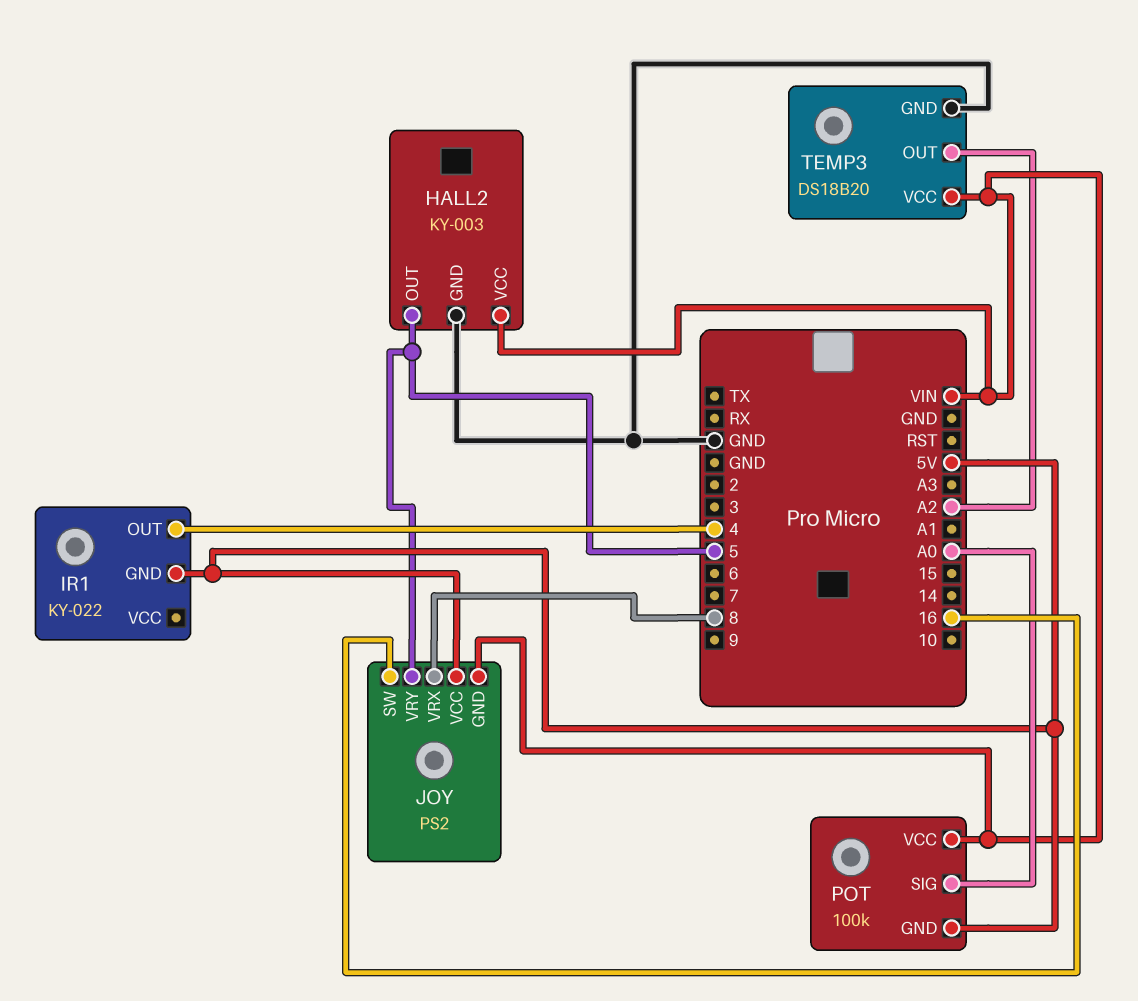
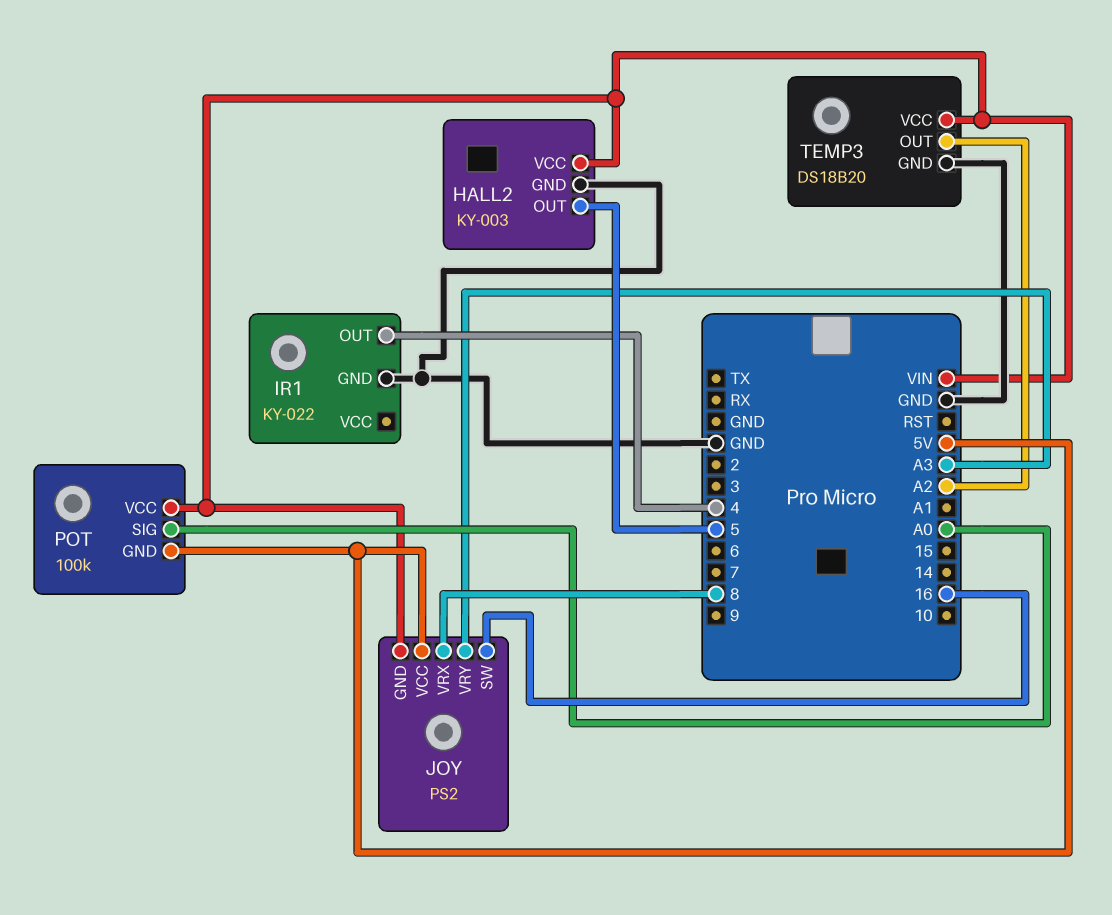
IR1 pin GND: 5V -> GND
JOY pin VRY: 5 -> A3

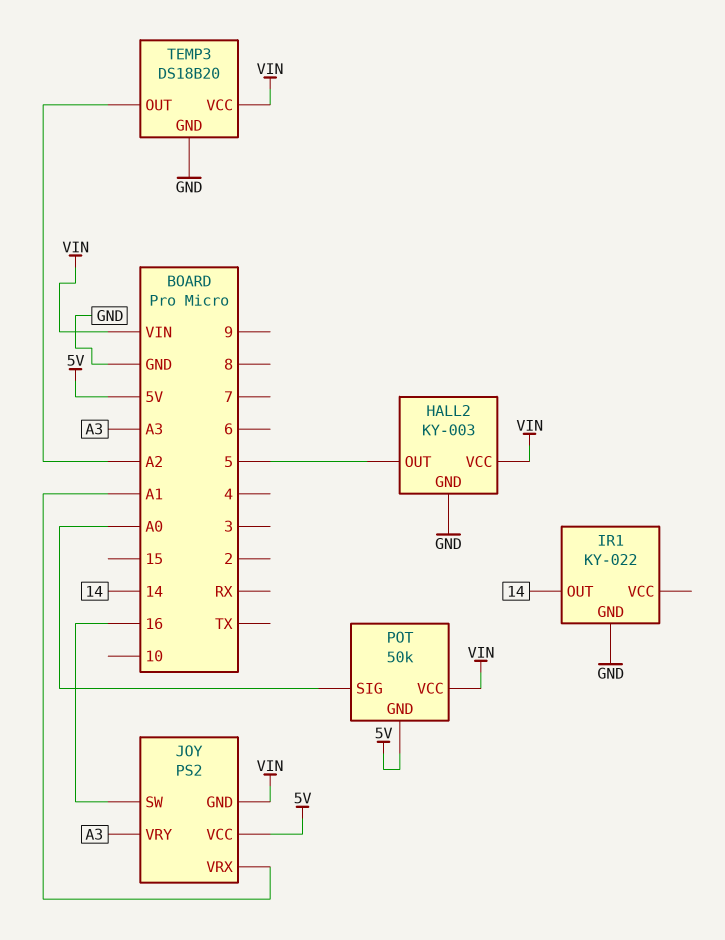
IR1 pin OUT: 4 -> 14
JOY pin VRX: 8 -> A1
POT: 100k -> 50k

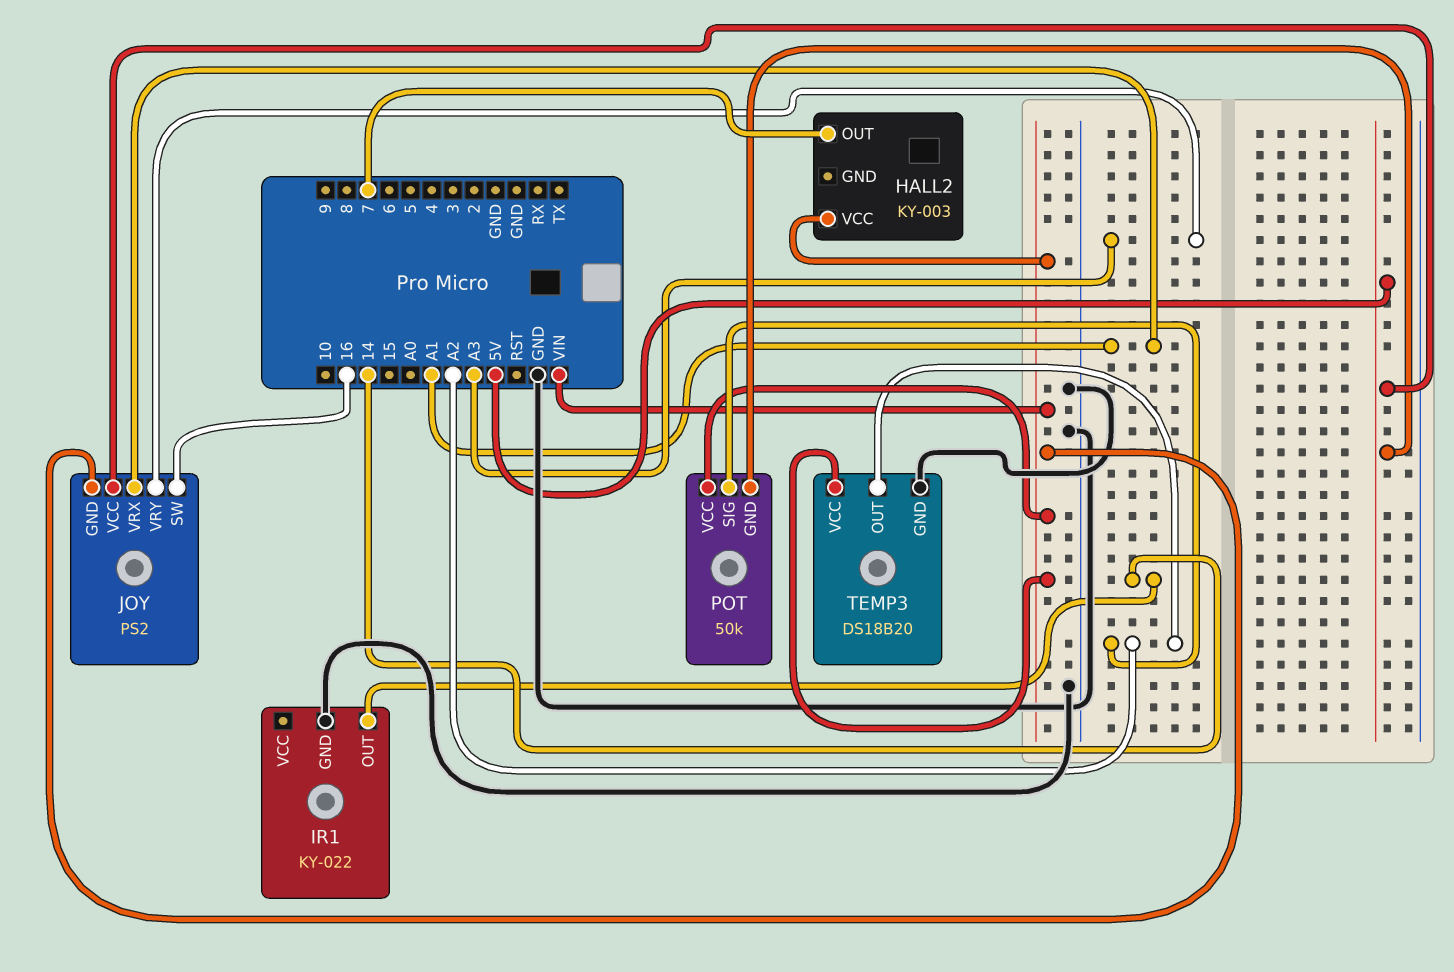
HALL2 pin GND: GND -> none
HALL2 pin OUT: 5 -> 7
POT pin SIG: A0 -> A2

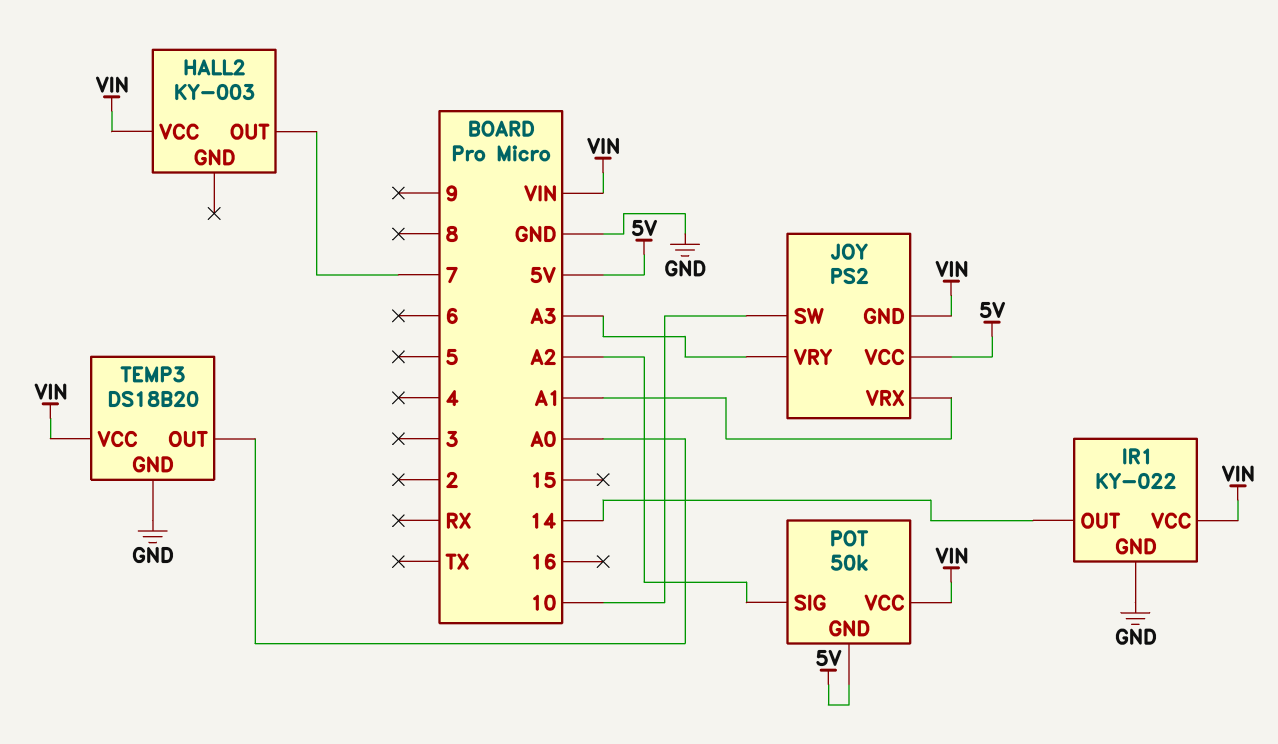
IR1 pin VCC: none -> VIN
JOY pin SW: 16 -> 10
TEMP3 pin OUT: A2 -> A0

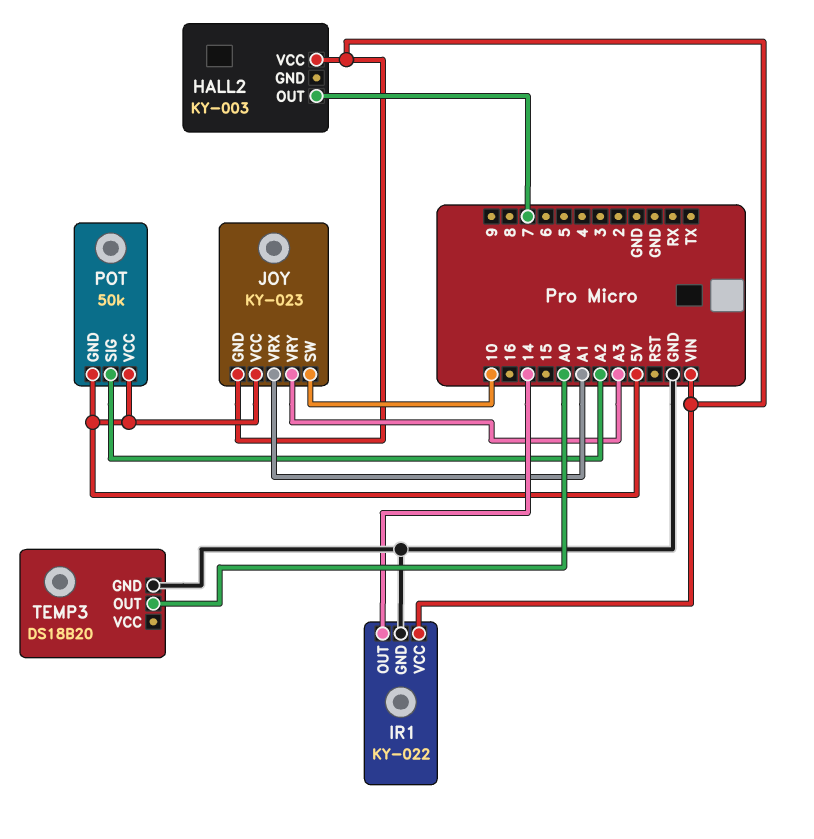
JOY: PS2 -> KY-023
POT pin VCC: VIN -> 5V
TEMP3 pin VCC: VIN -> none

